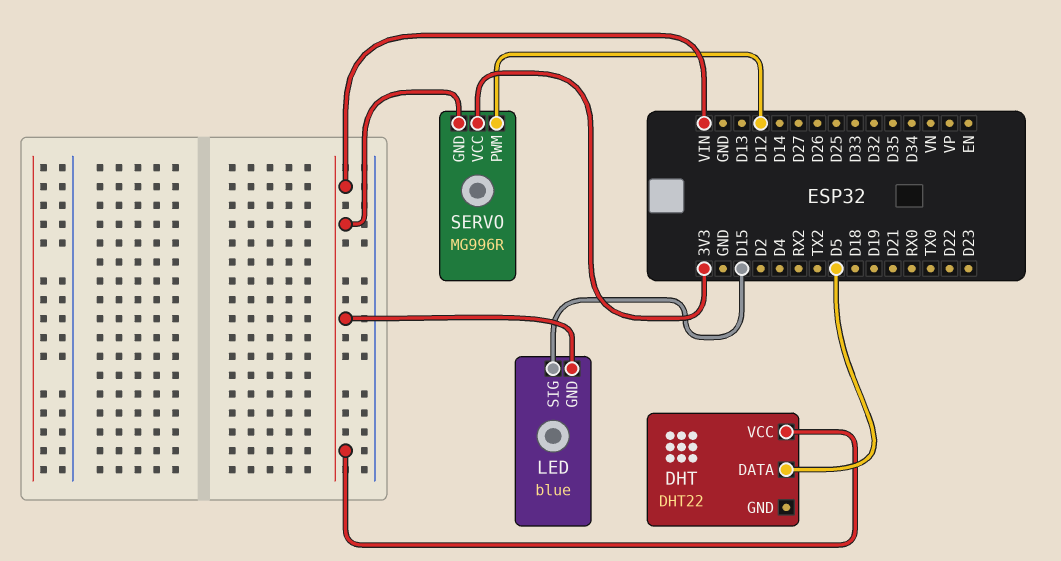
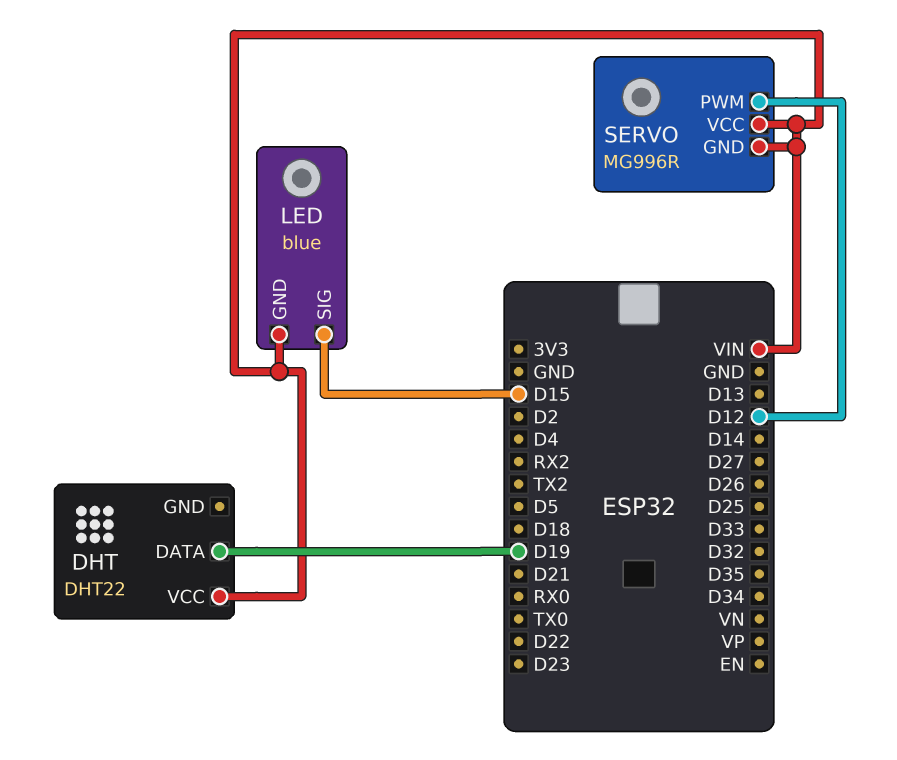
DHT pin DATA: D5 -> D19
SERVO pin VCC: 3V3 -> VIN

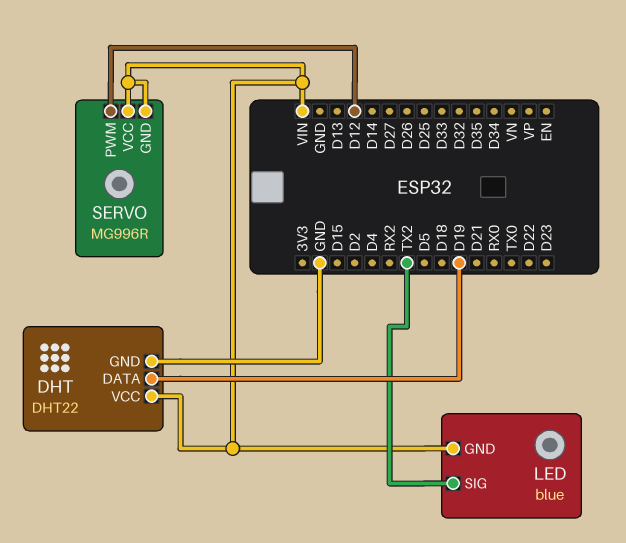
DHT pin GND: none -> GND
LED pin SIG: D15 -> TX2

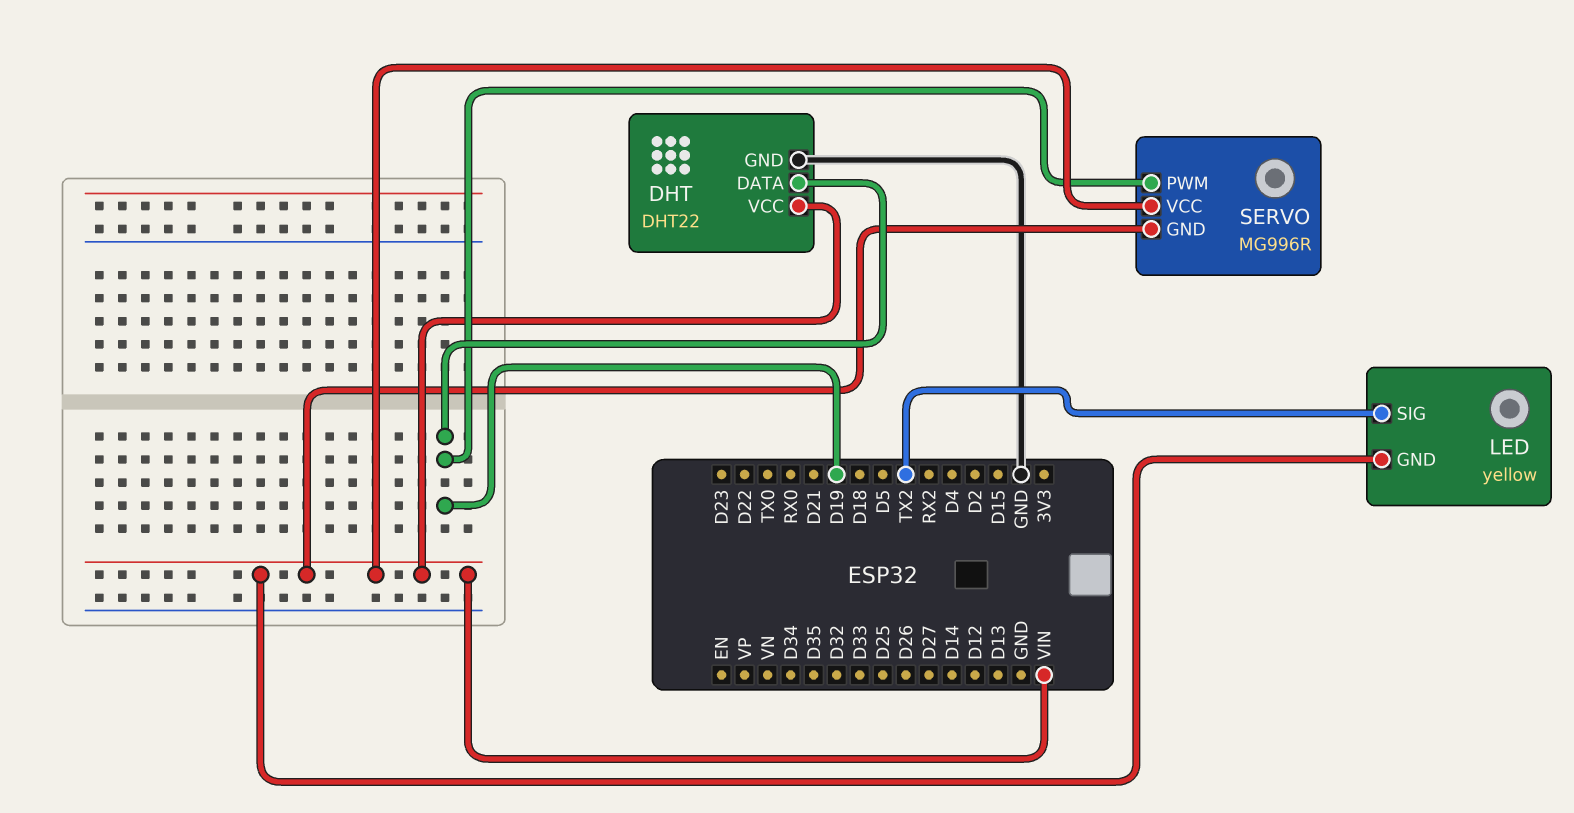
LED: blue -> yellow
SERVO pin PWM: D12 -> D19

